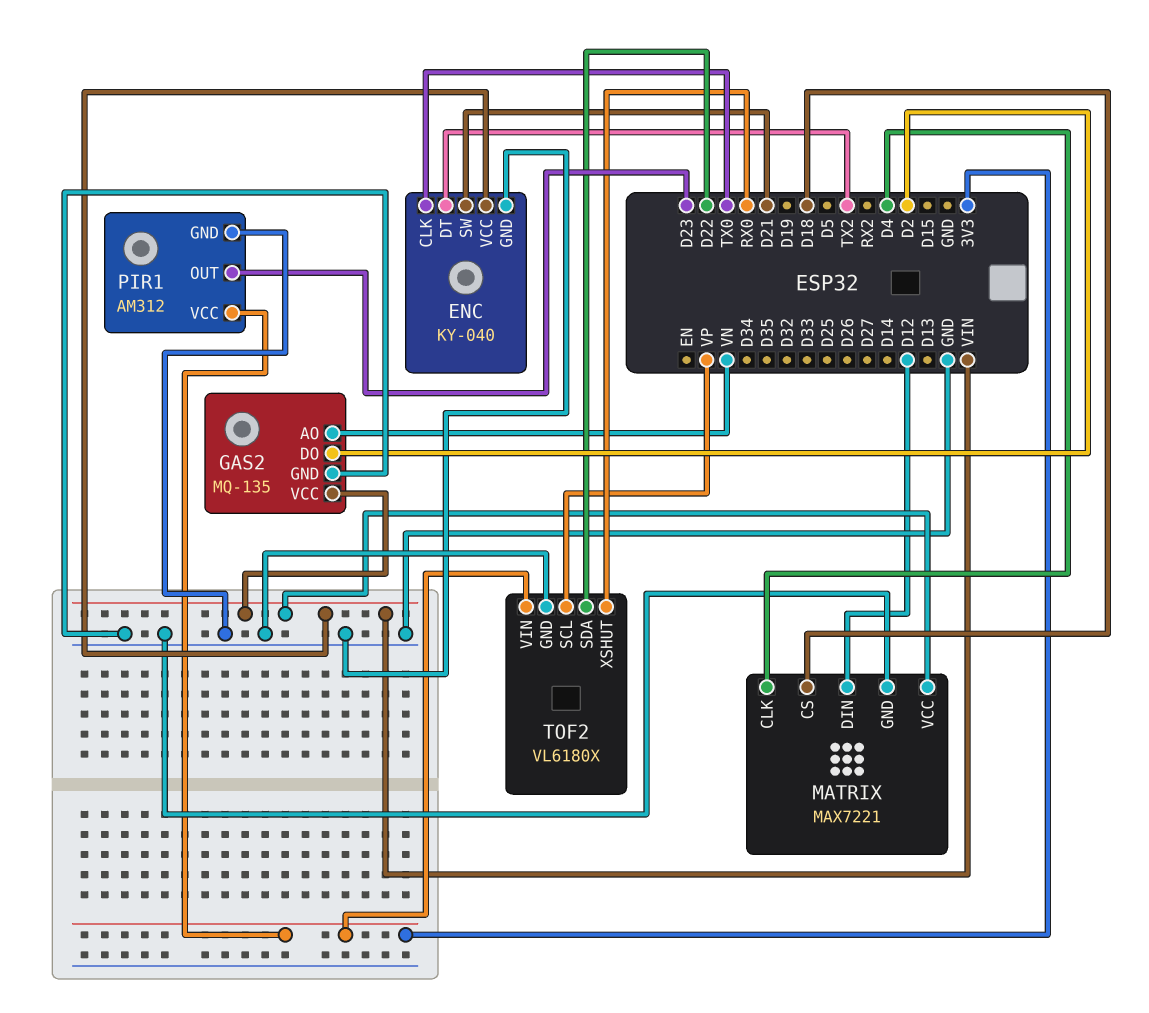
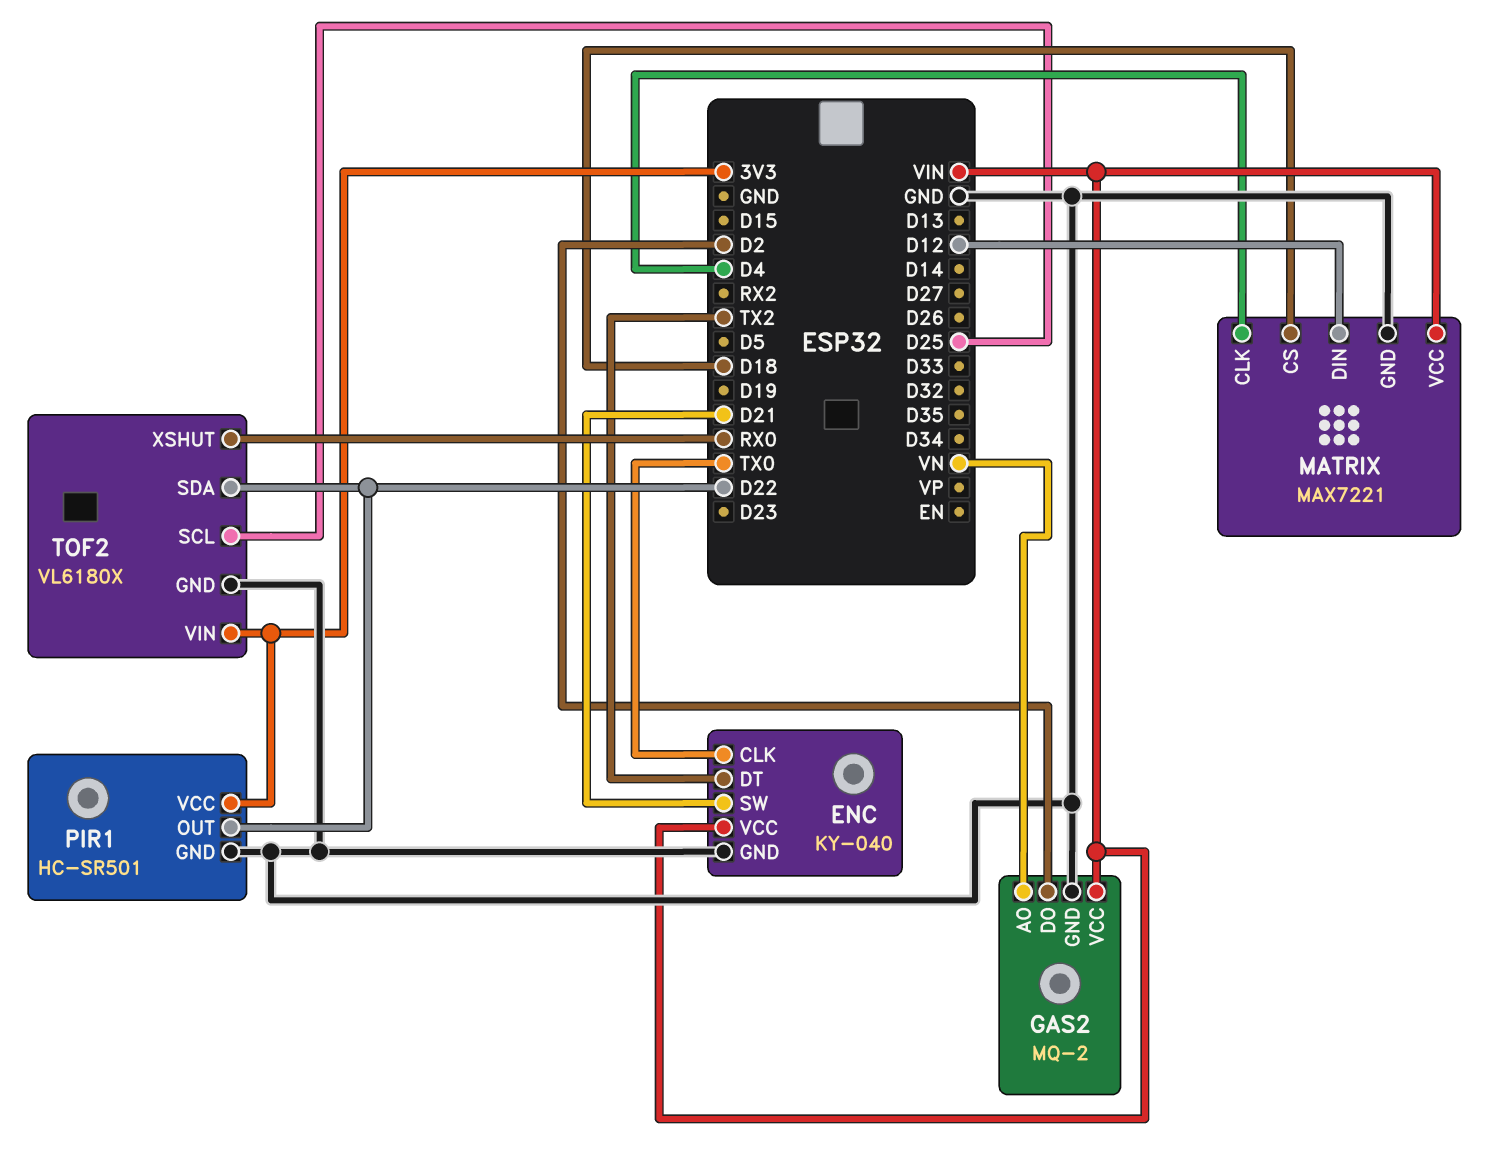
GAS2: MQ-135 -> MQ-2
PIR1: AM312 -> HC-SR501
PIR1 pin OUT: D23 -> D22
TOF2 pin SCL: VP -> D25

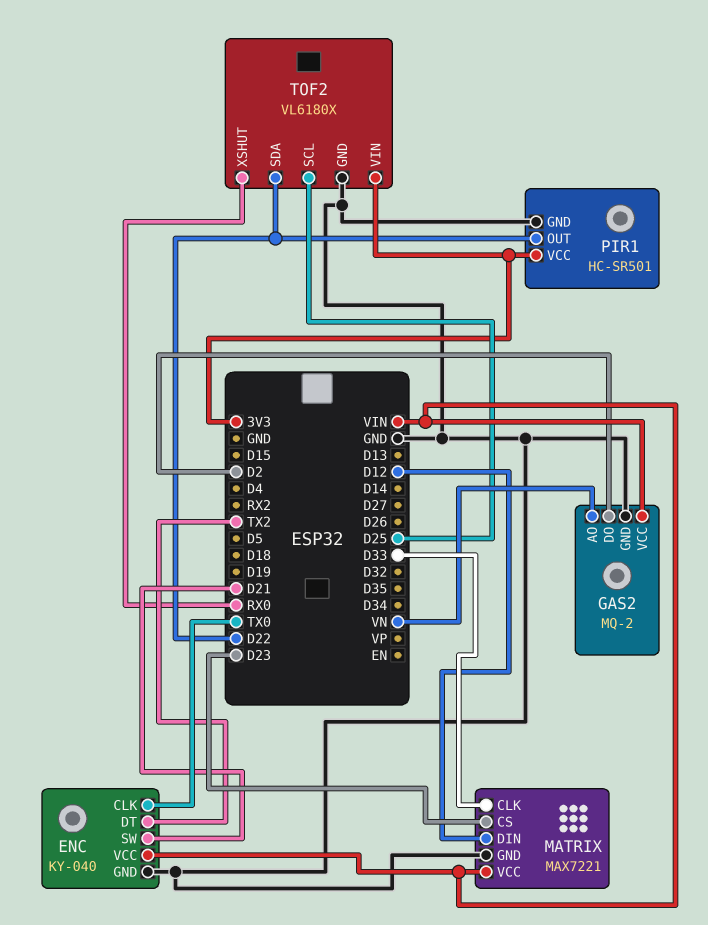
MATRIX pin CLK: D4 -> D33
MATRIX pin CS: D18 -> D23

